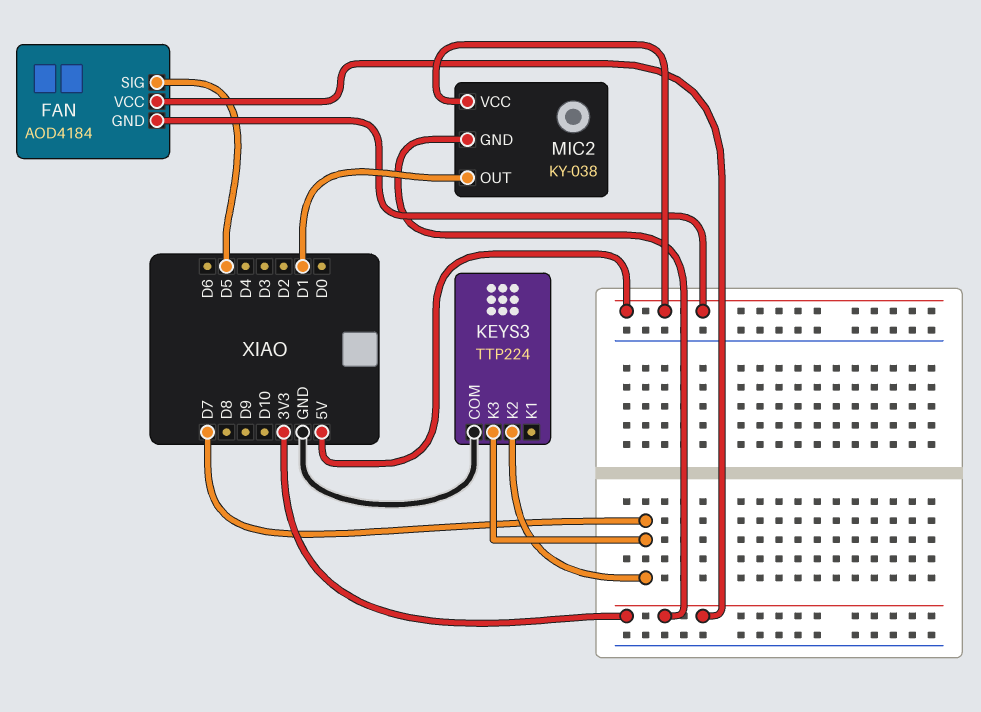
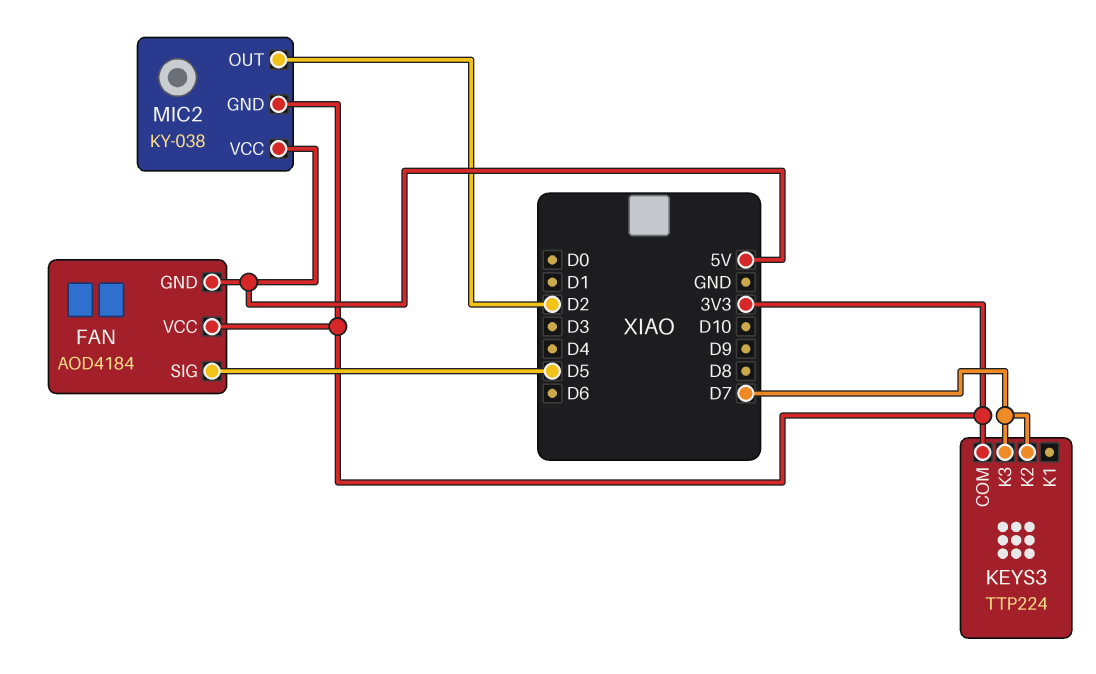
KEYS3 pin COM: GND -> 3V3
MIC2 pin OUT: D1 -> D2

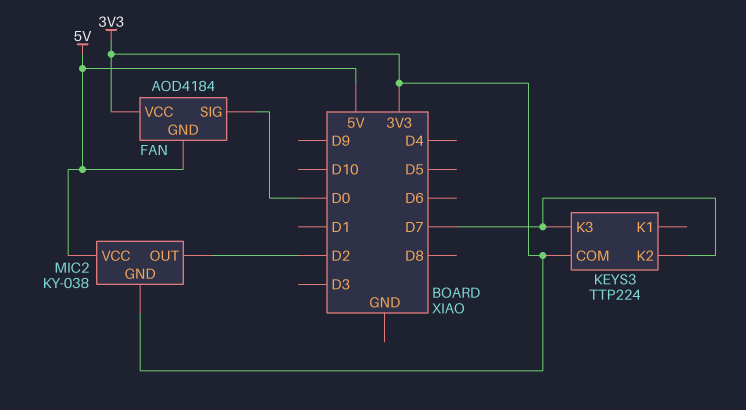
FAN pin SIG: D5 -> D0

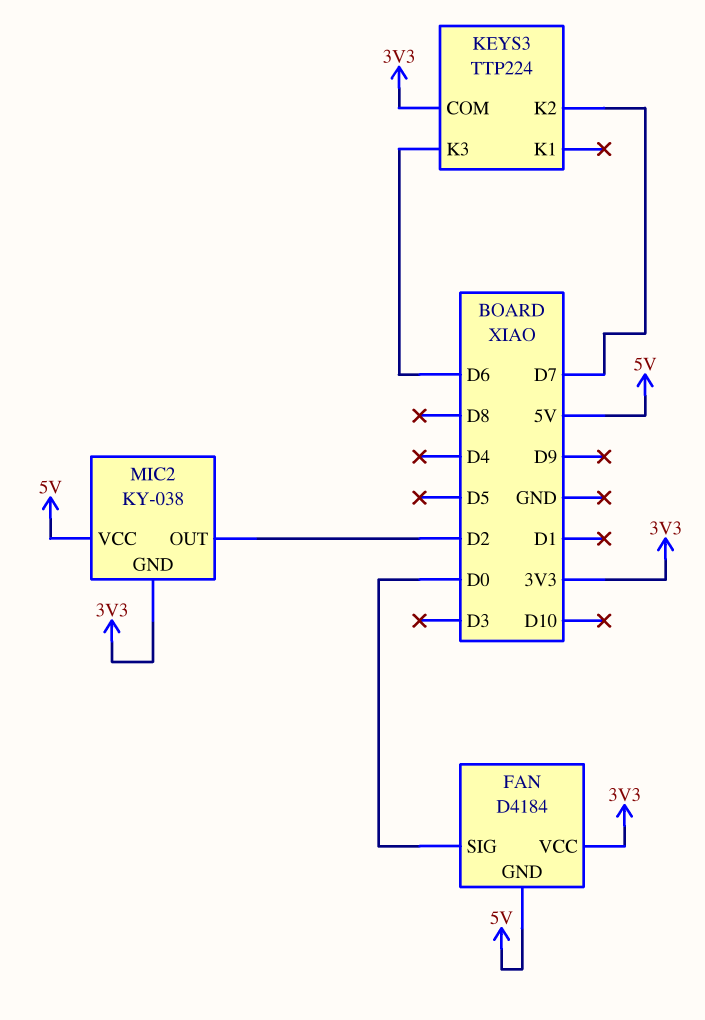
FAN: AOD4184 -> D4184
KEYS3 pin K3: D7 -> D6

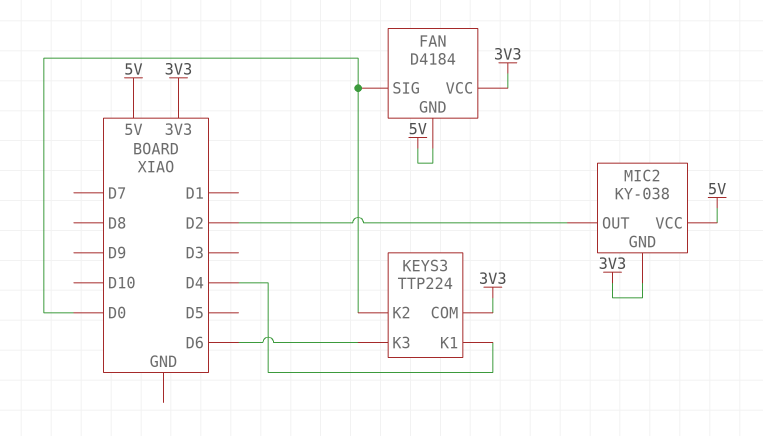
KEYS3 pin K1: none -> D4
KEYS3 pin K2: D7 -> D0

